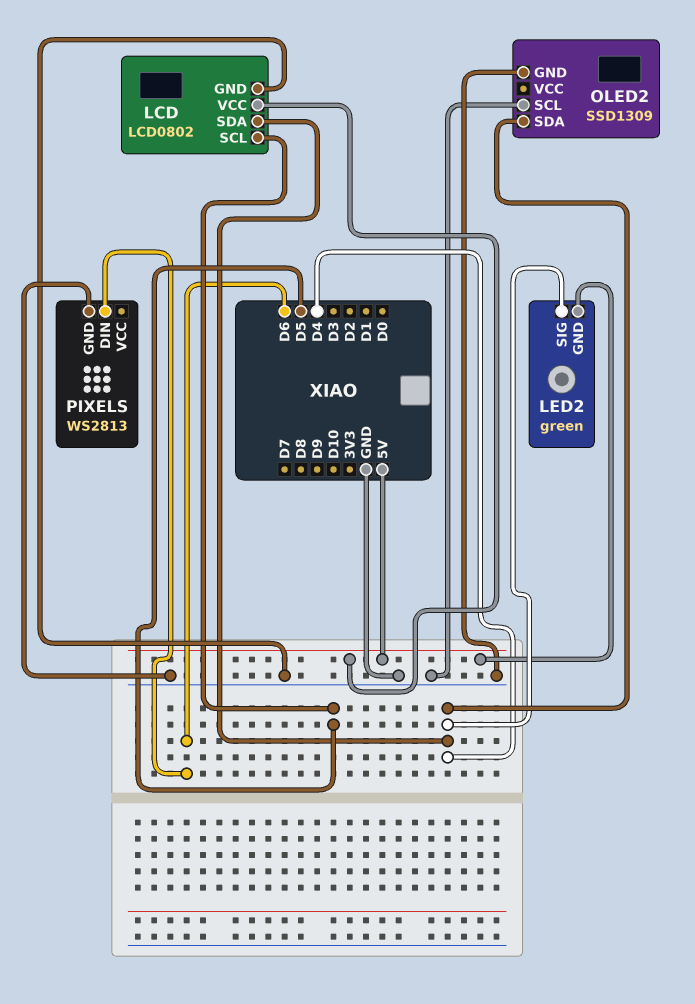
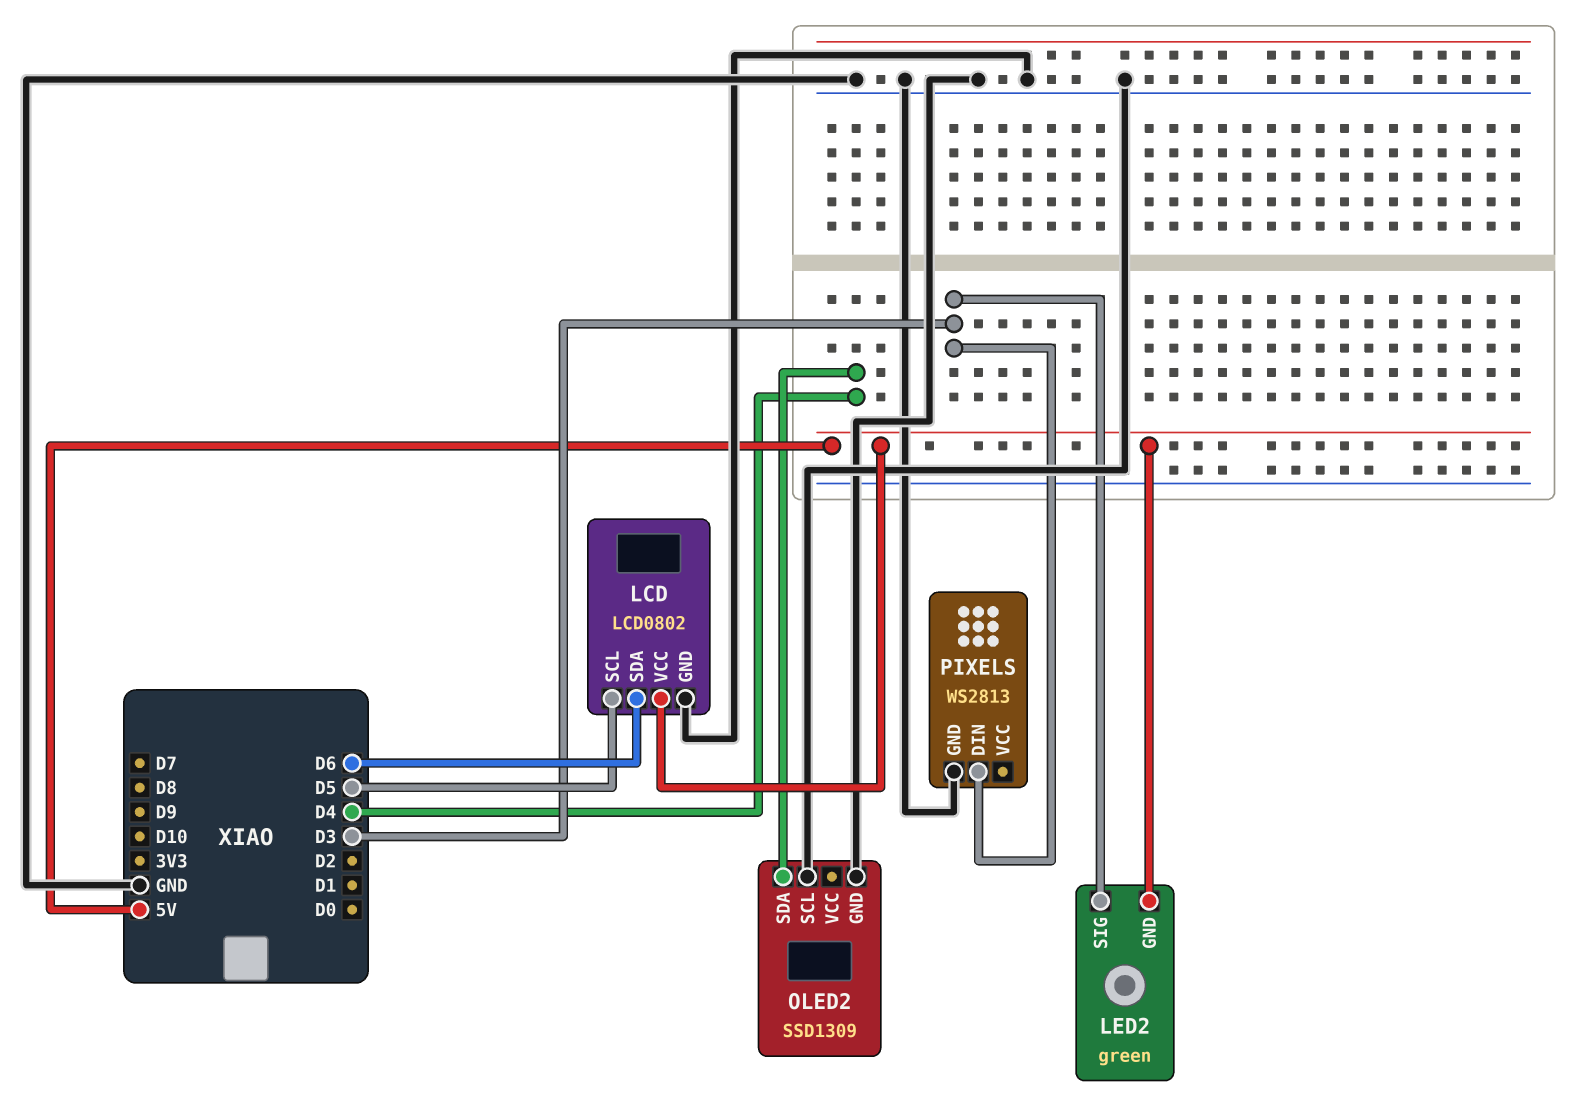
LCD pin SDA: D4 -> D6
LED2 pin SIG: D4 -> D3
PIXELS pin DIN: D6 -> D3

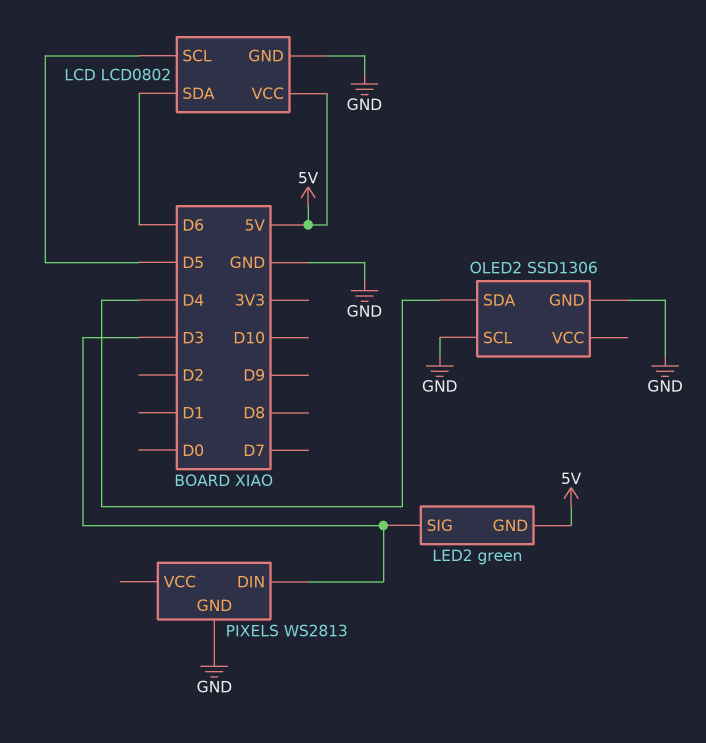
OLED2: SSD1309 -> SSD1306

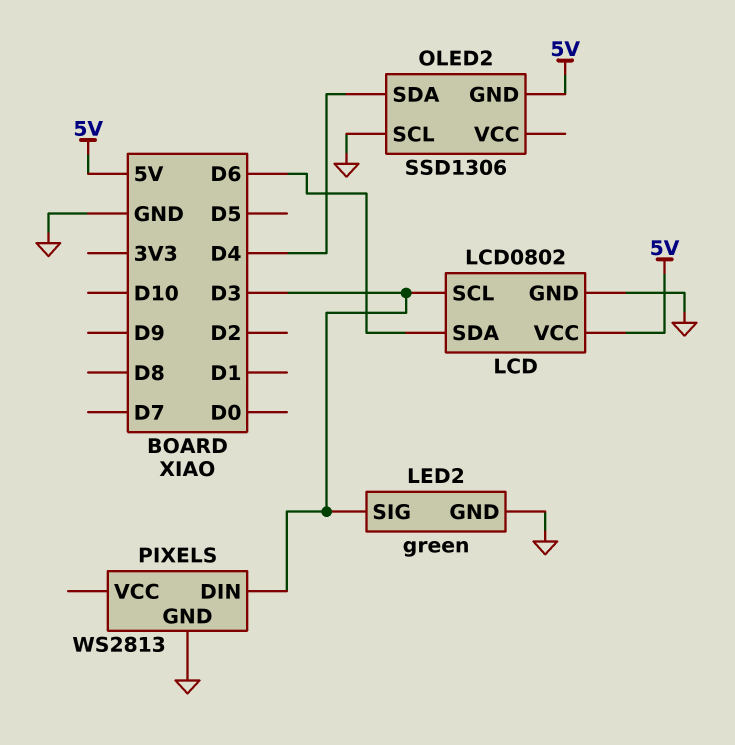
LCD pin SCL: D5 -> D3
LED2 pin GND: 5V -> GND
OLED2 pin GND: GND -> 5V

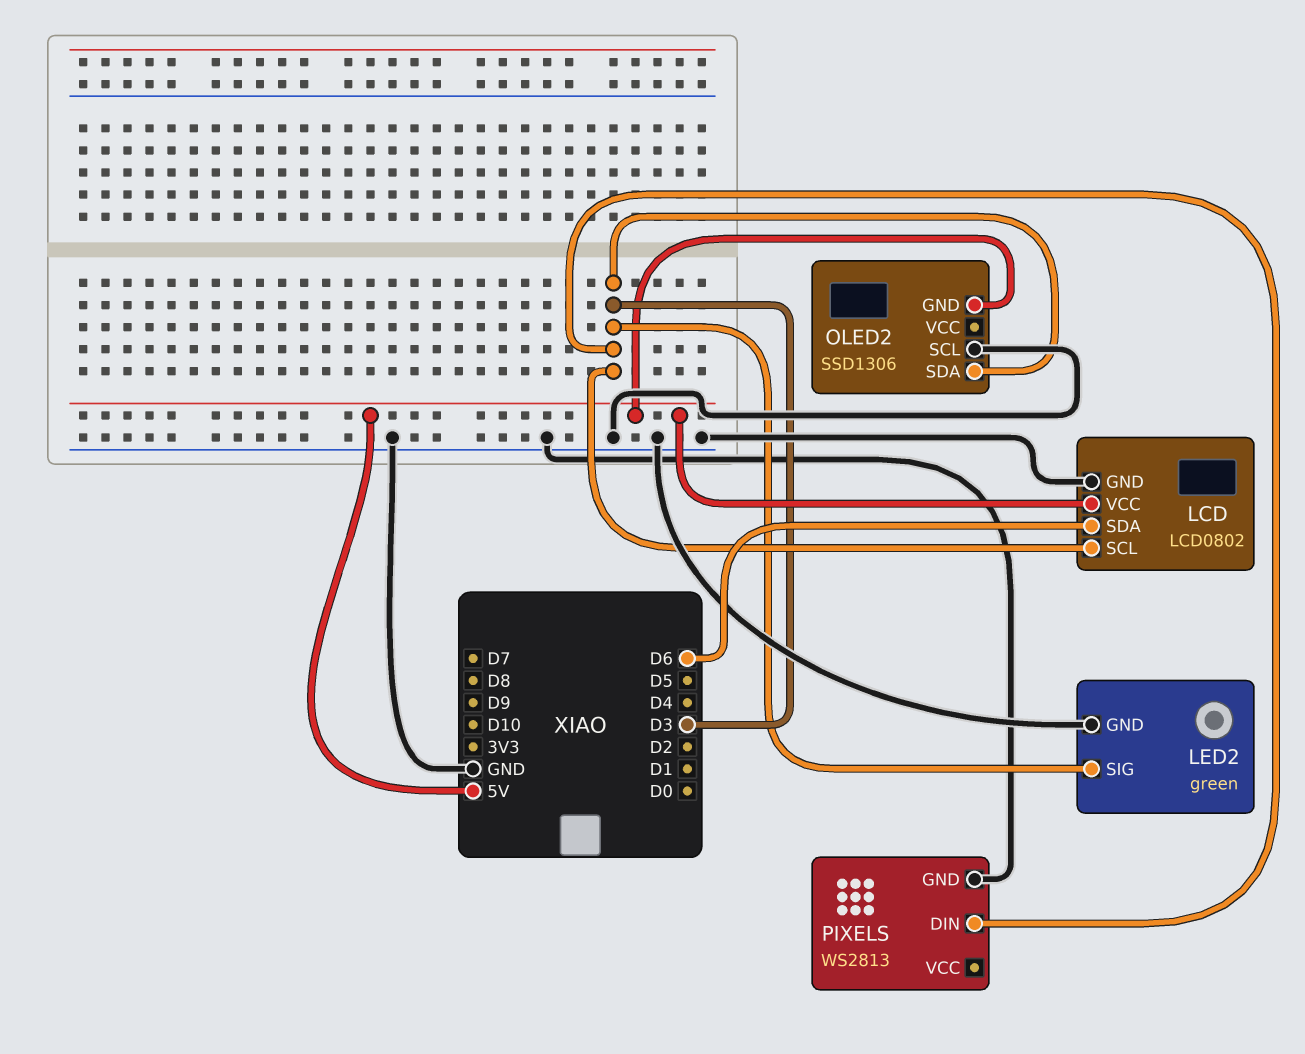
OLED2 pin SDA: D4 -> D3

